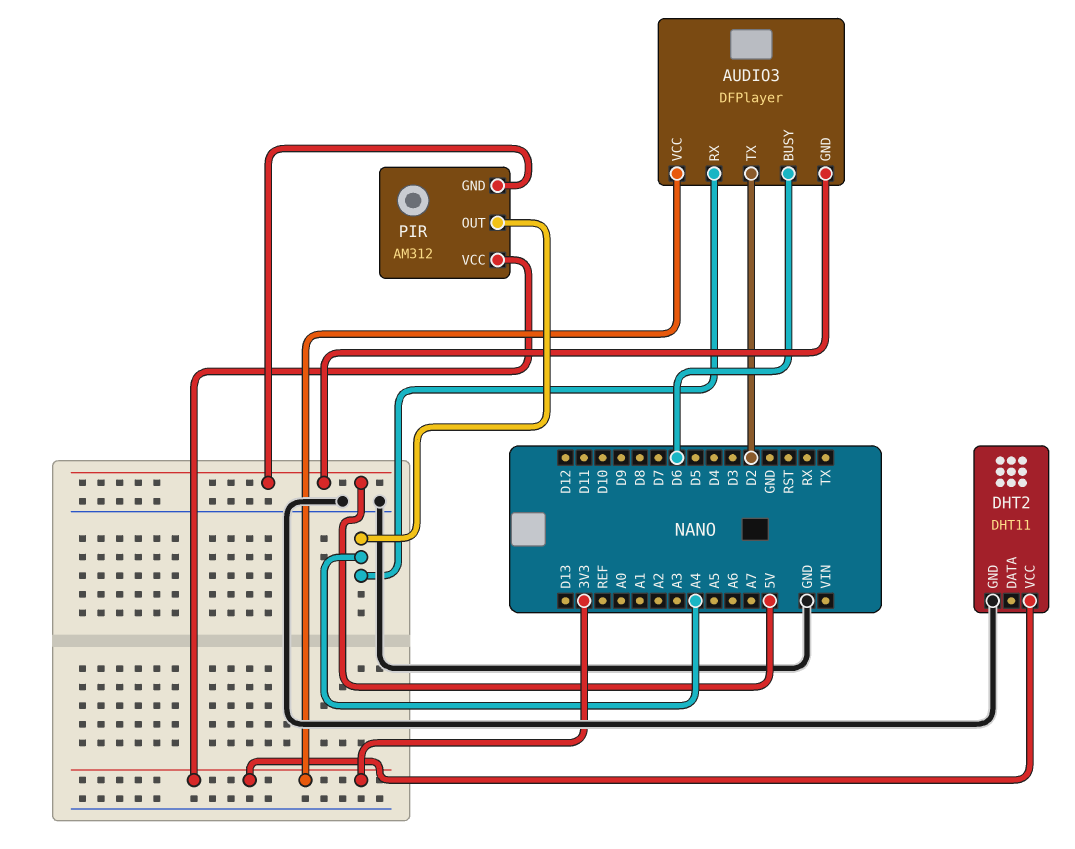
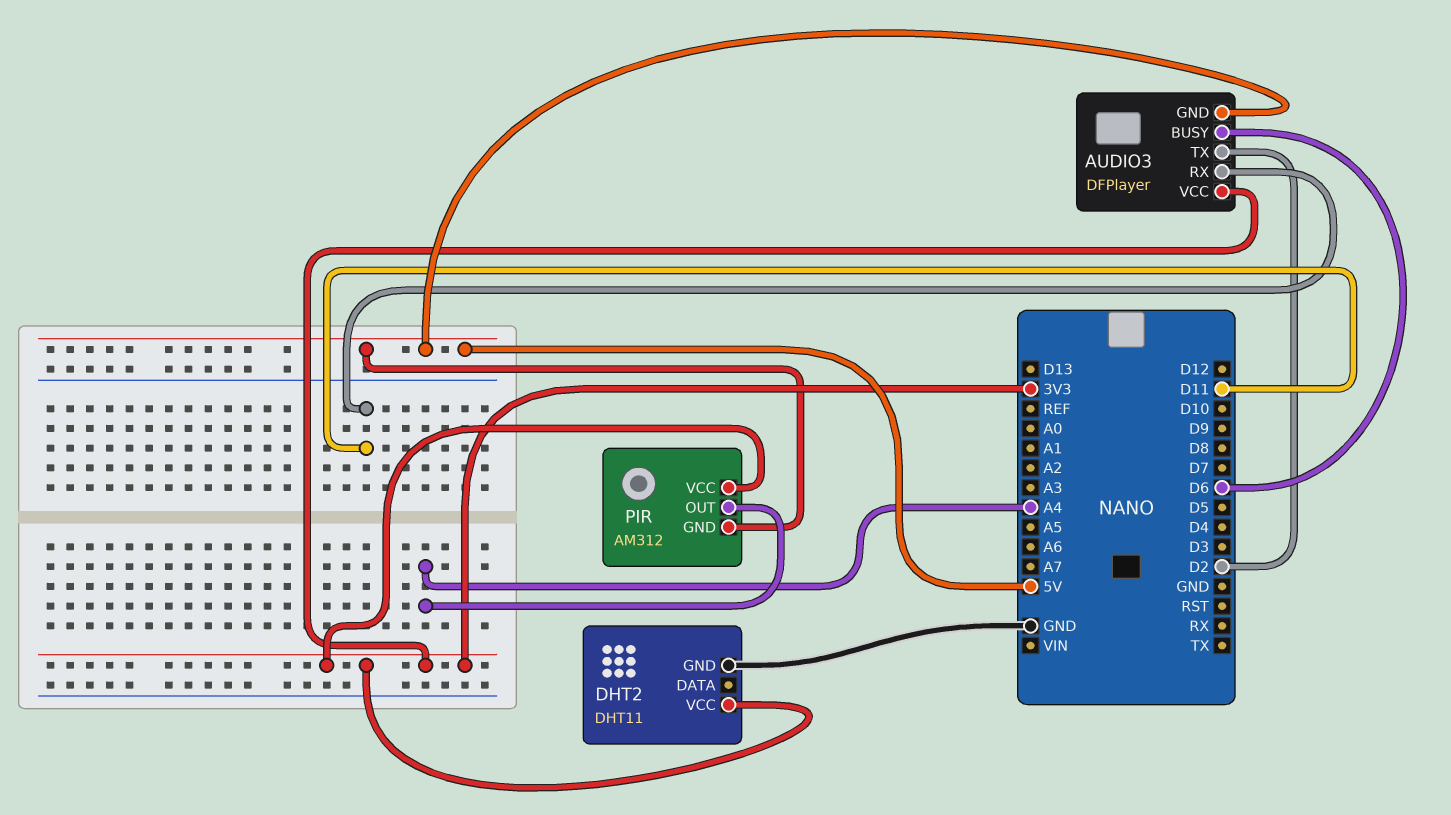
AUDIO3 pin RX: A4 -> D11

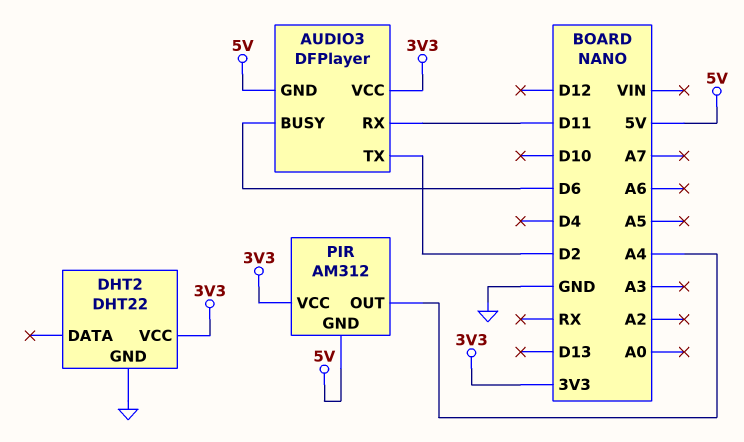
DHT2: DHT11 -> DHT22

